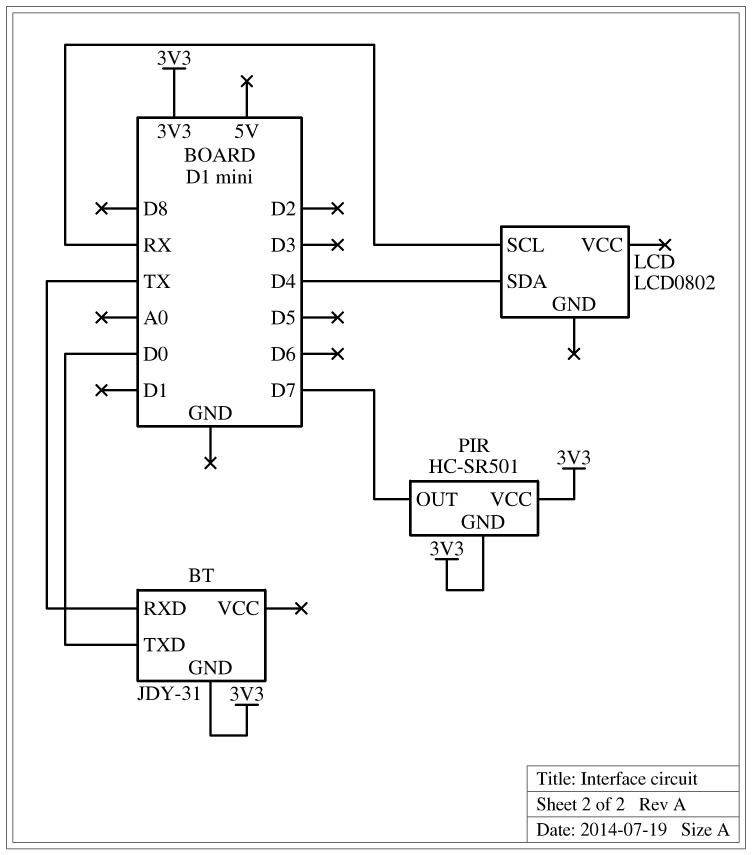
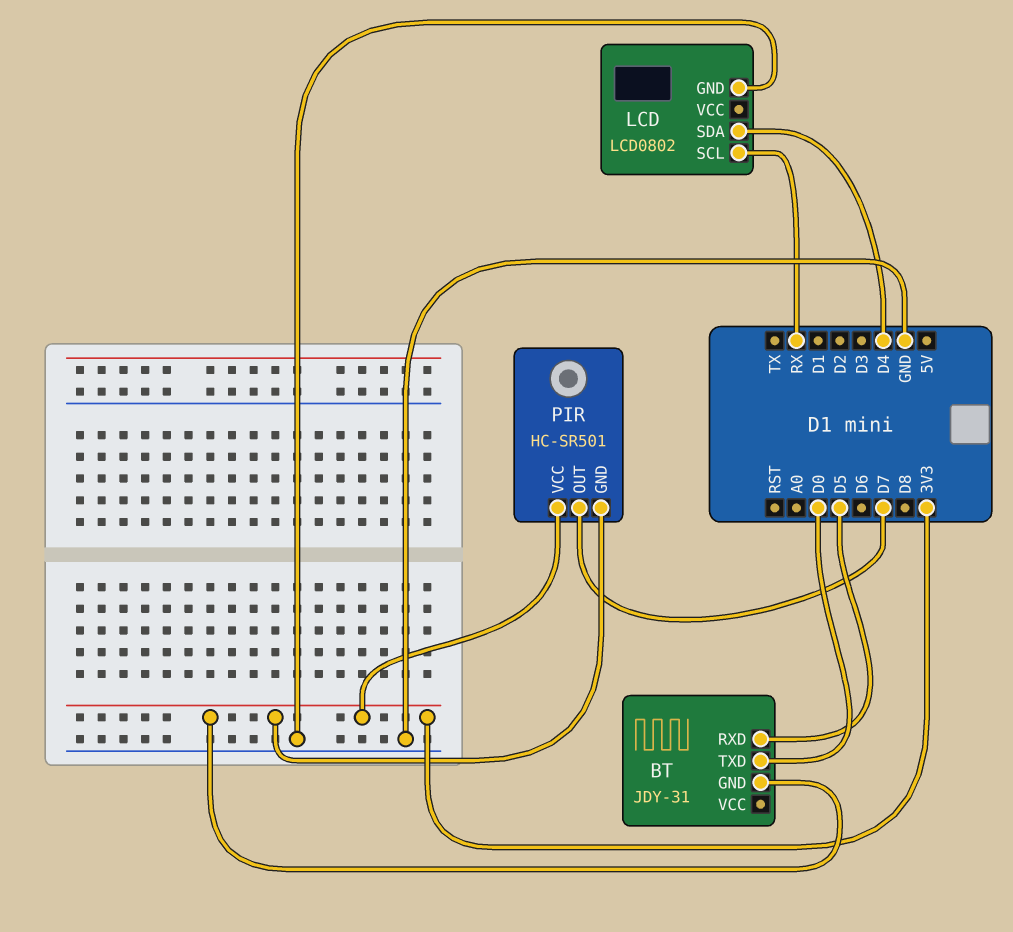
BT pin RXD: TX -> D5
LCD pin GND: none -> GND

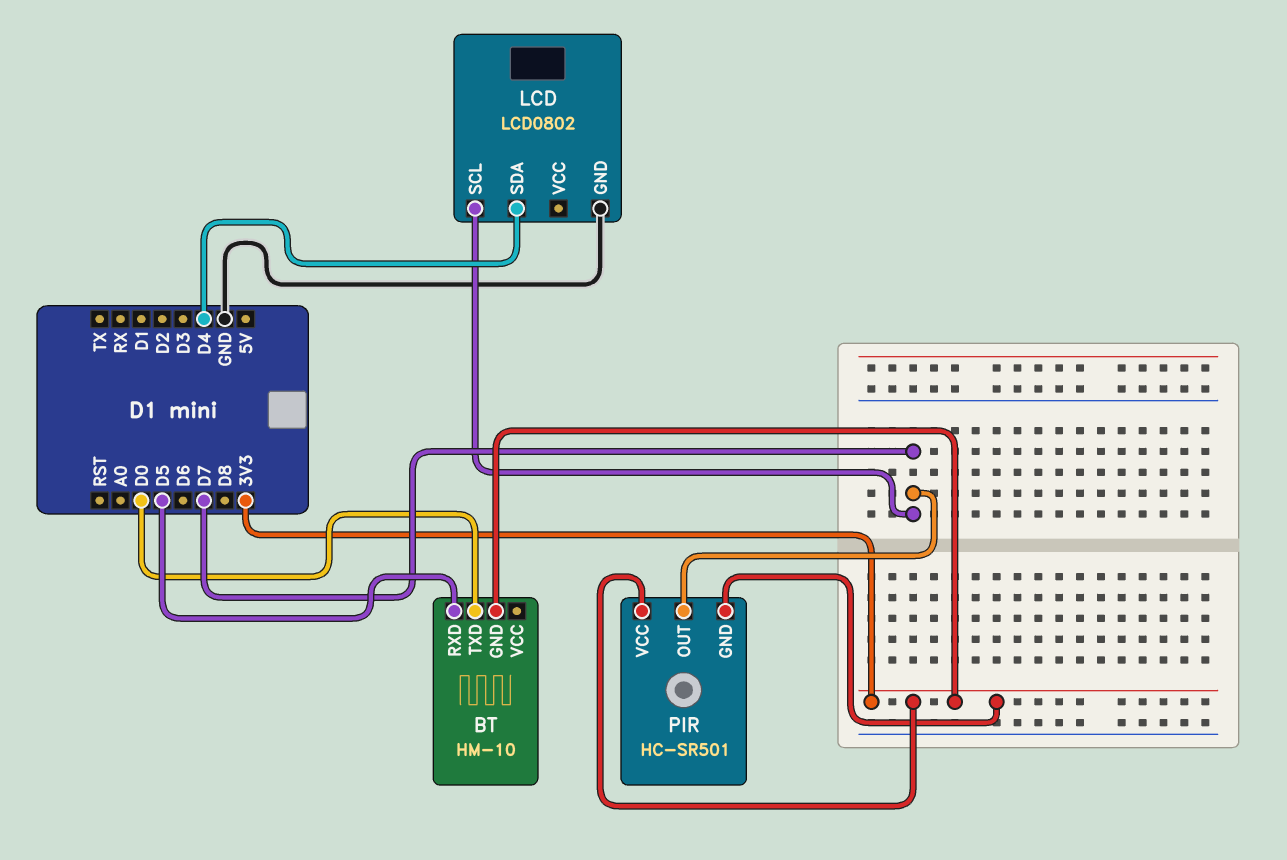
BT: JDY-31 -> HM-10
LCD pin SCL: RX -> D7

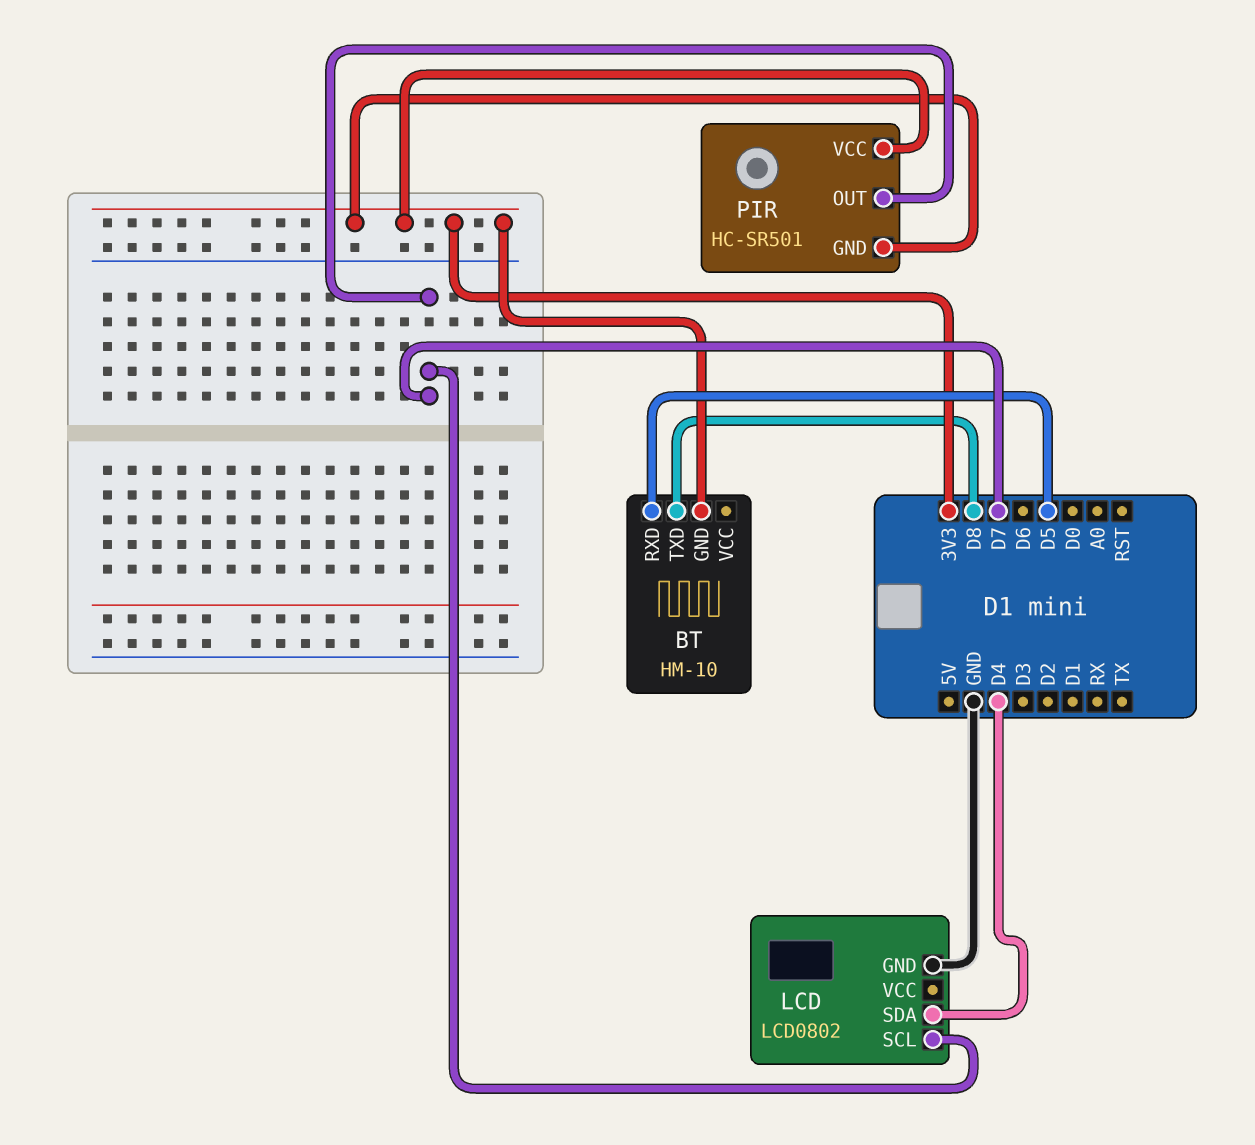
BT pin TXD: D0 -> D8

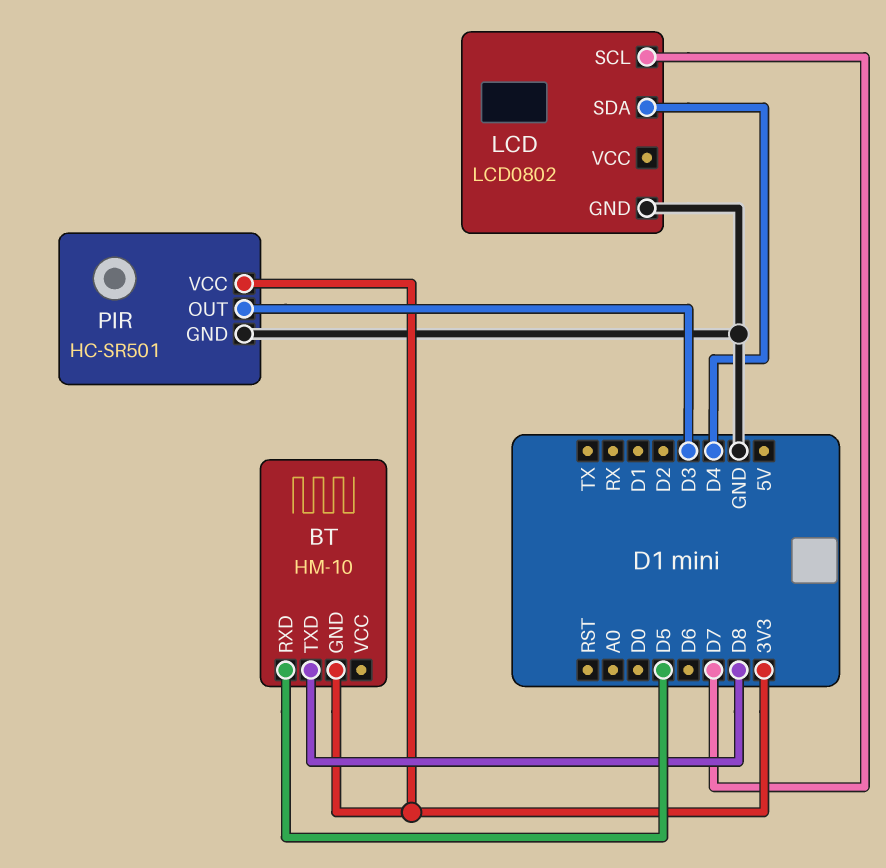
PIR pin GND: 3V3 -> GND
PIR pin OUT: D7 -> D3

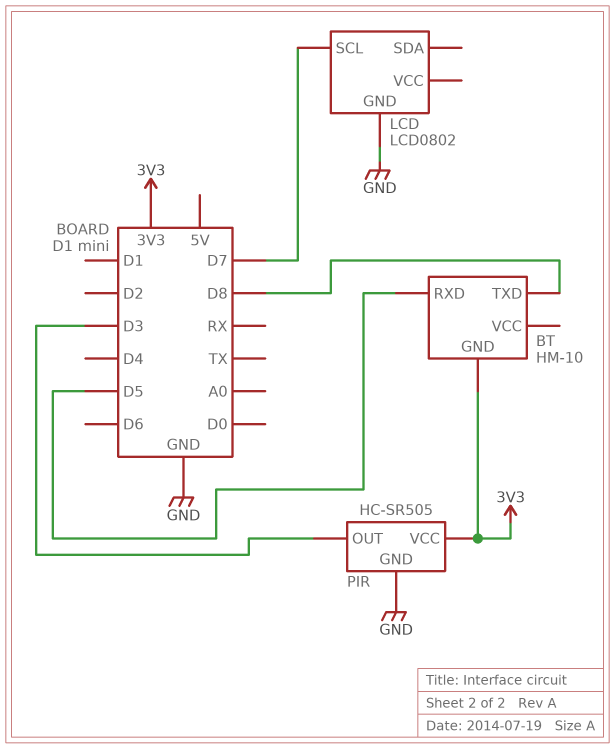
LCD pin SDA: D4 -> none
PIR: HC-SR501 -> HC-SR505

